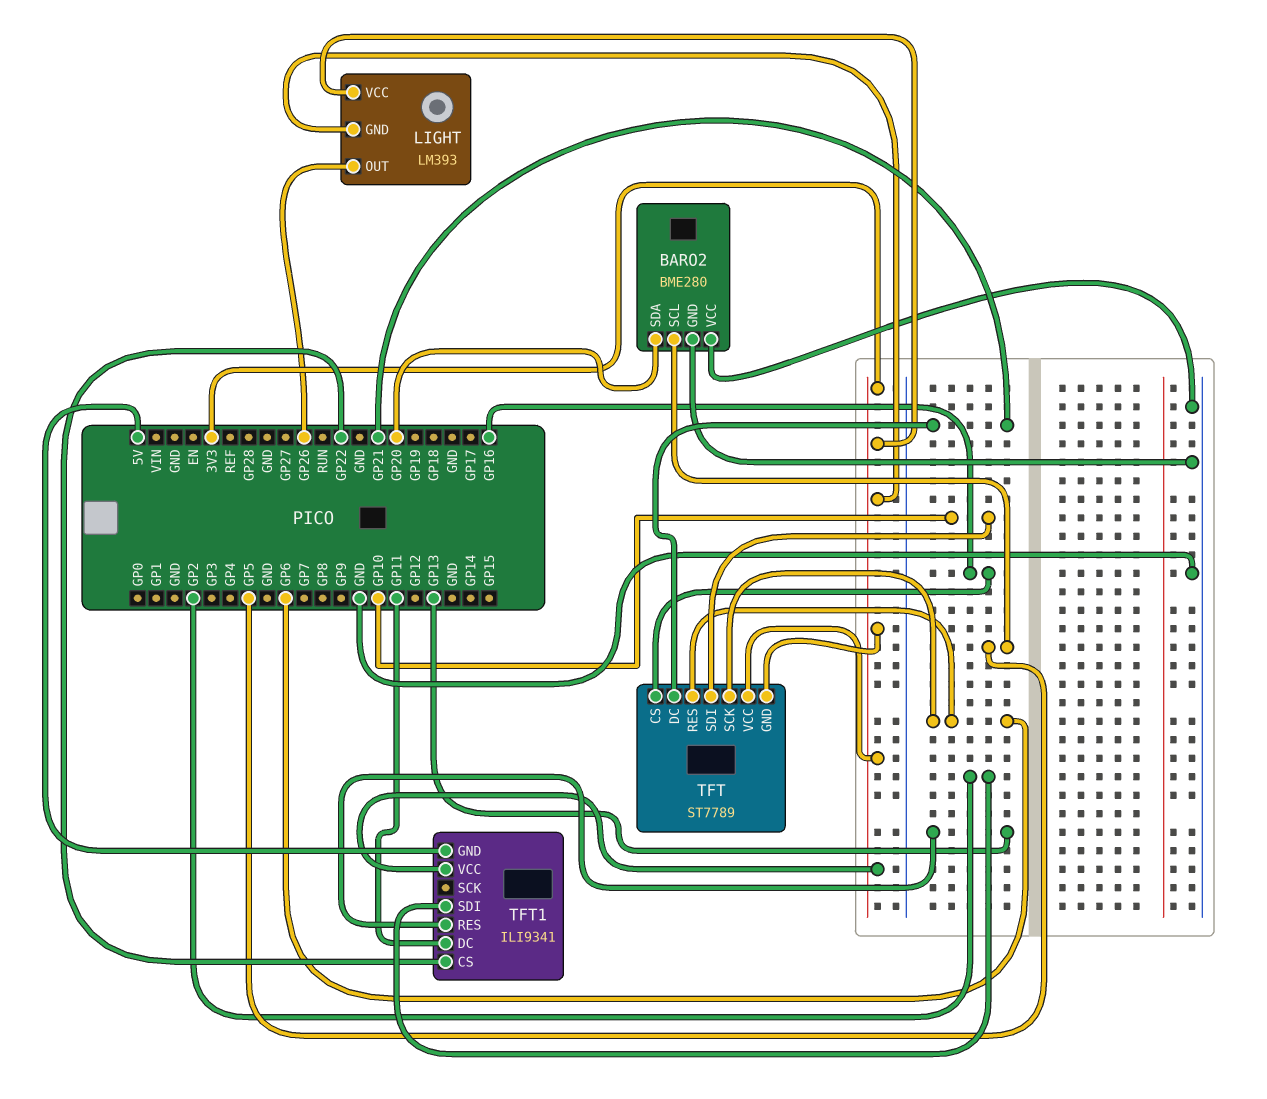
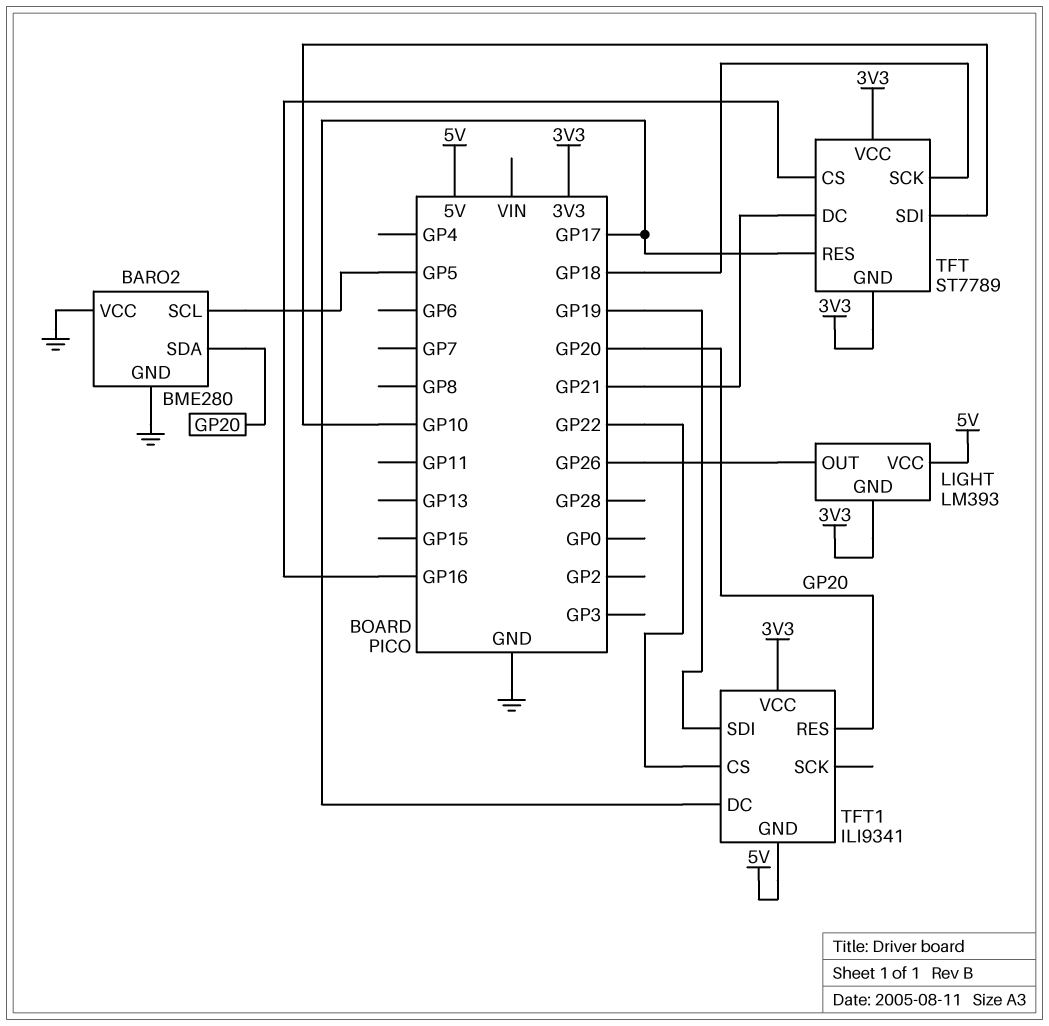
LIGHT pin VCC: 3V3 -> 5V
TFT pin RES: GP6 -> GP17
TFT pin SCK: GP6 -> GP18
TFT1 pin DC: GP11 -> GP17
TFT1 pin RES: GP13 -> GP20
TFT1 pin SDI: GP2 -> GP19

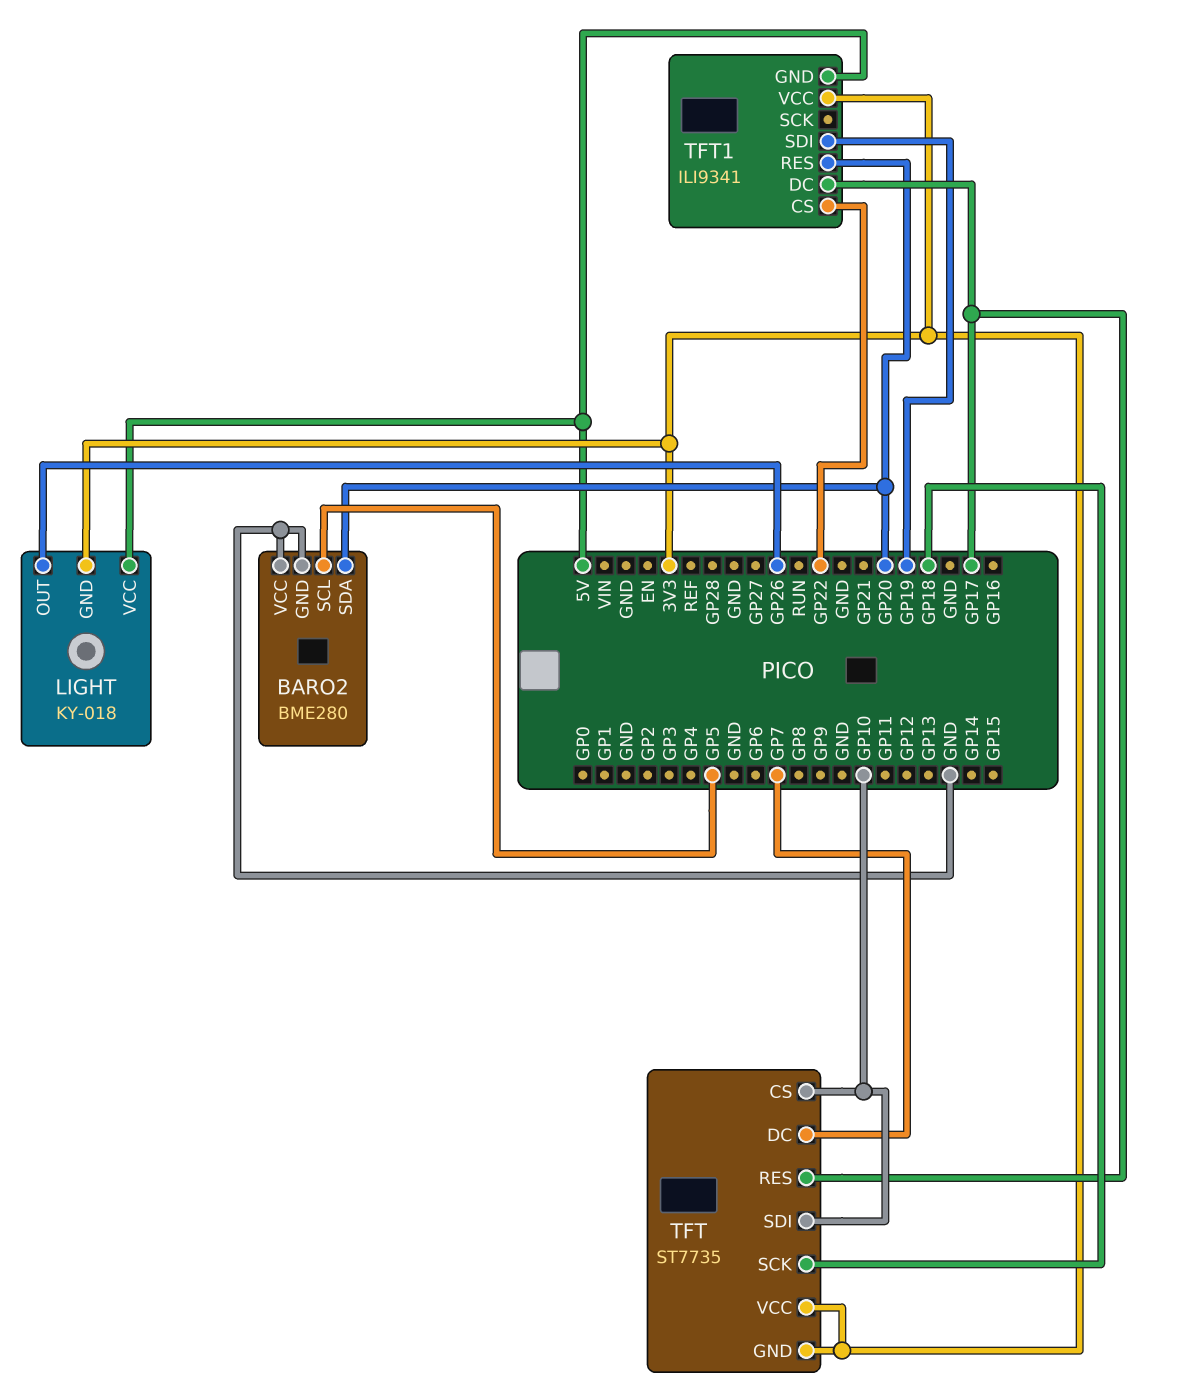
LIGHT: LM393 -> KY-018
TFT: ST7789 -> ST7735
TFT pin CS: GP16 -> GP10
TFT pin DC: GP21 -> GP7

